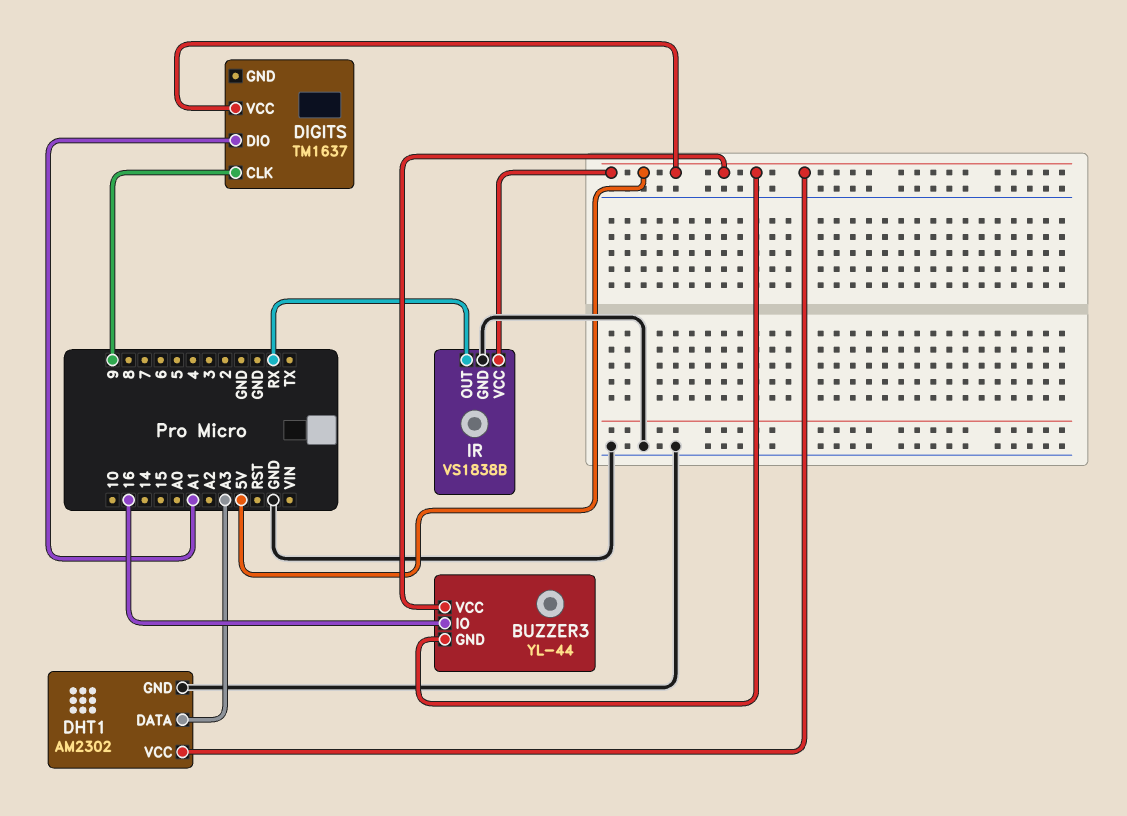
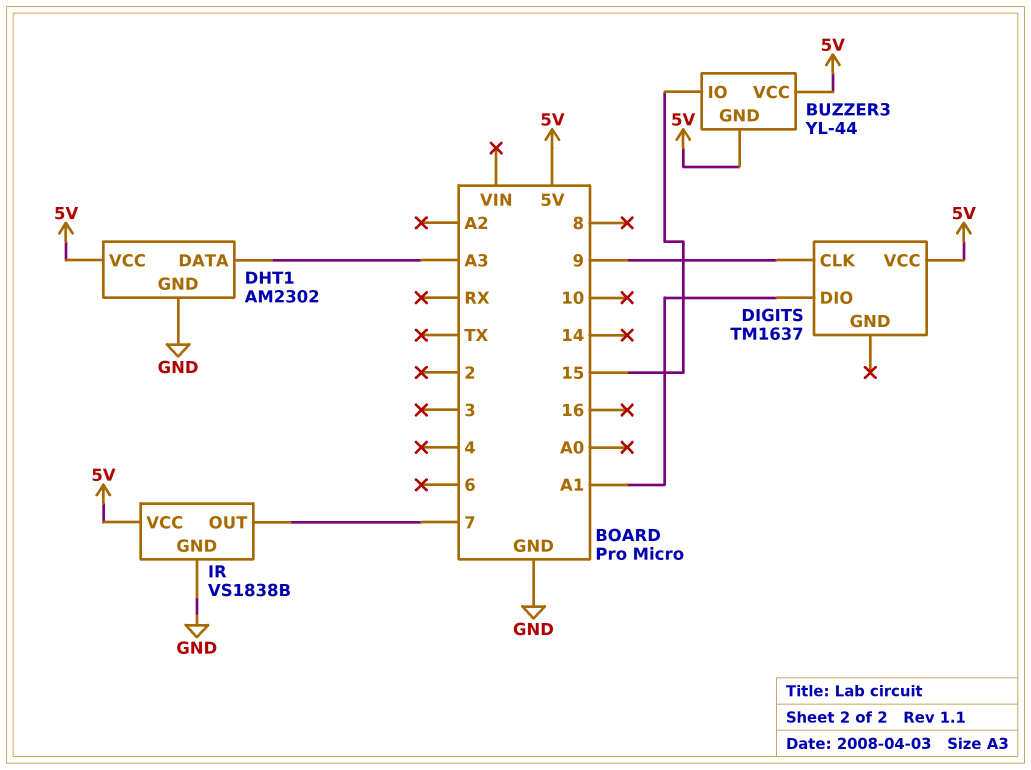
BUZZER3 pin IO: 16 -> 15
IR pin OUT: RX -> 7

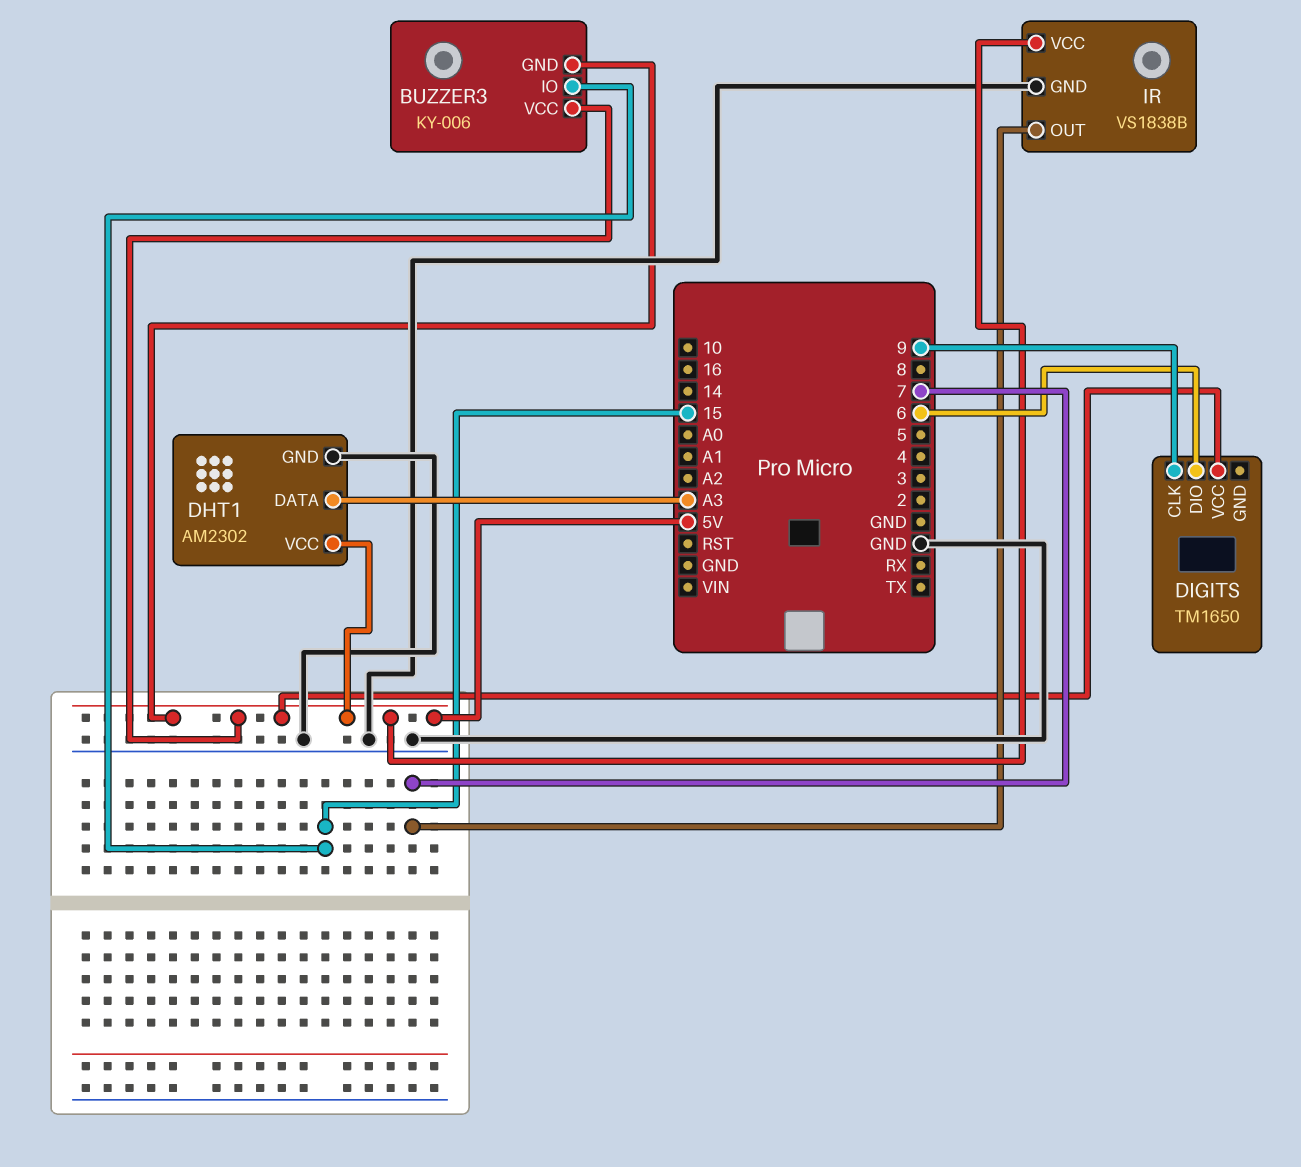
BUZZER3: YL-44 -> KY-006
DIGITS: TM1637 -> TM1650
DIGITS pin DIO: A1 -> 6

